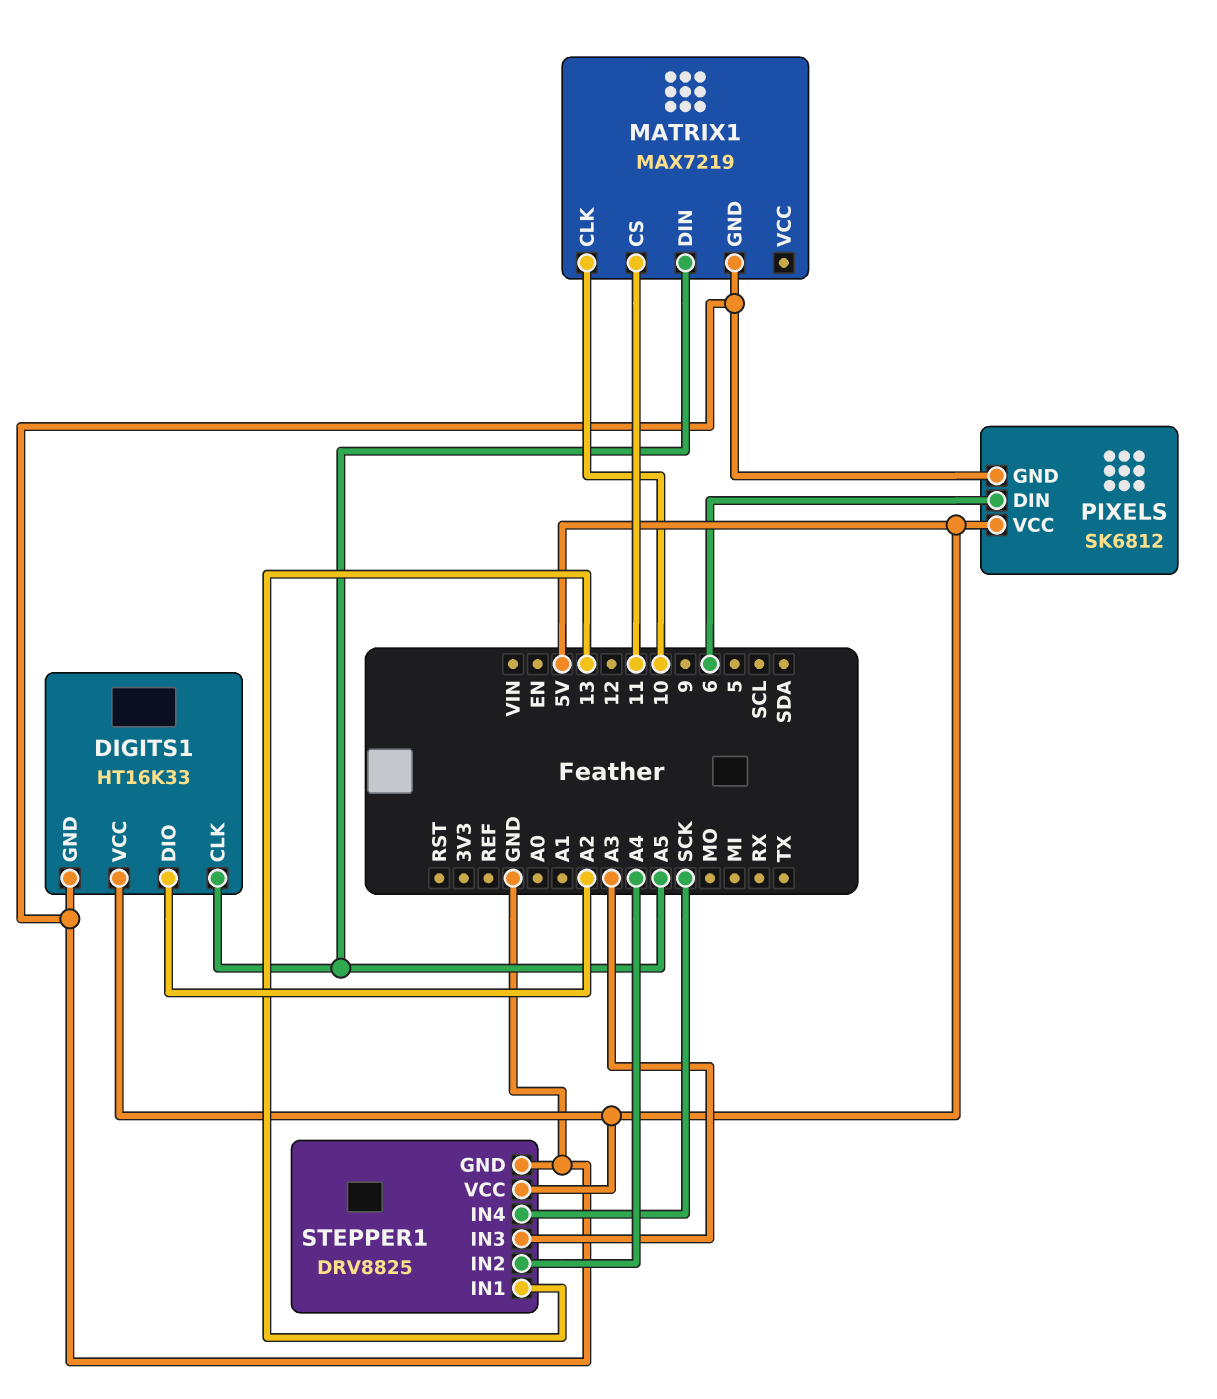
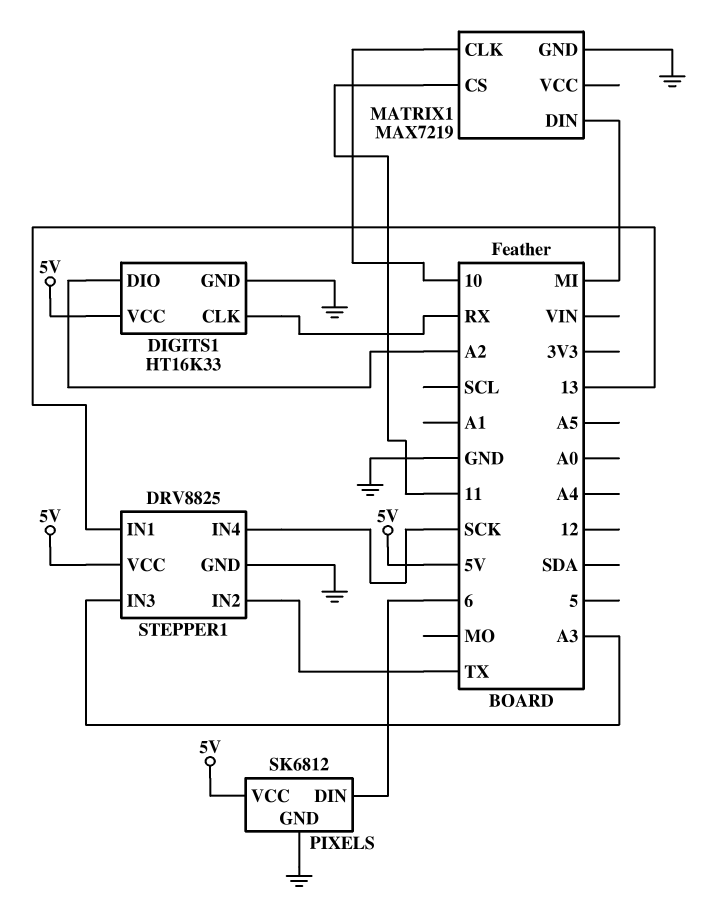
DIGITS1 pin CLK: A5 -> RX
MATRIX1 pin DIN: A5 -> MI
STEPPER1 pin IN2: A4 -> TX

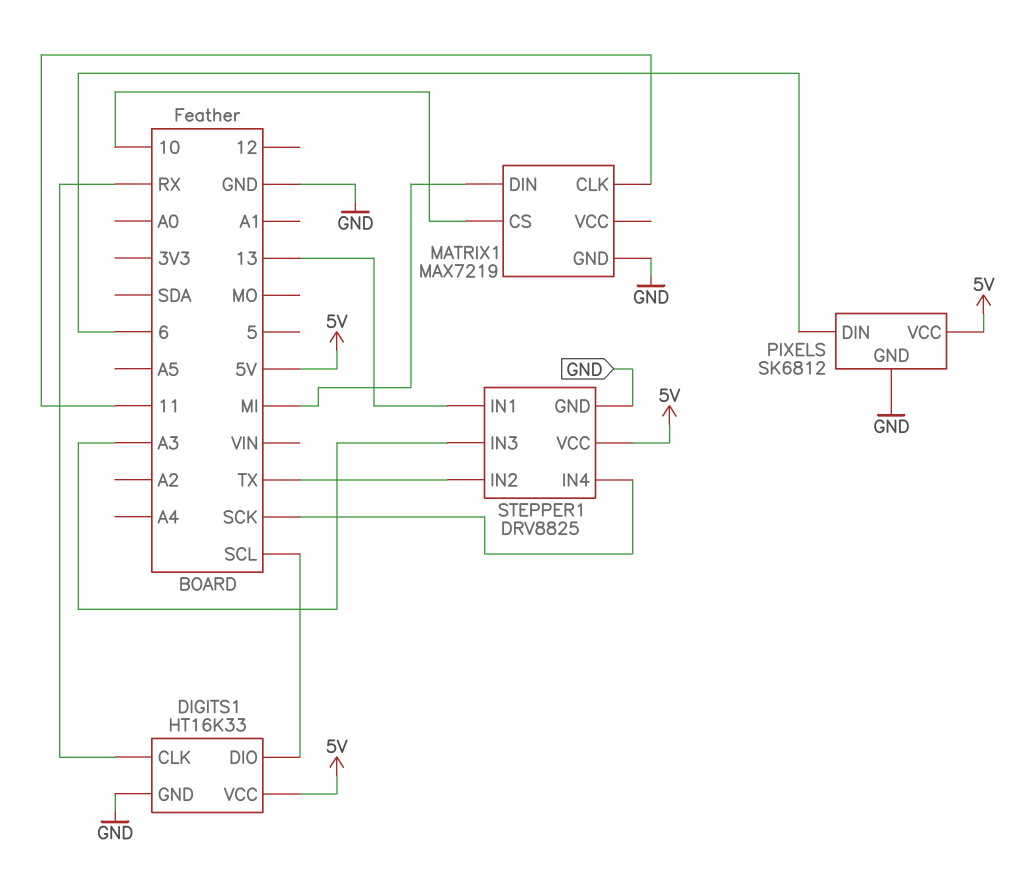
DIGITS1 pin DIO: A2 -> SCL
MATRIX1 pin CLK: 10 -> 11
MATRIX1 pin CS: 11 -> 10

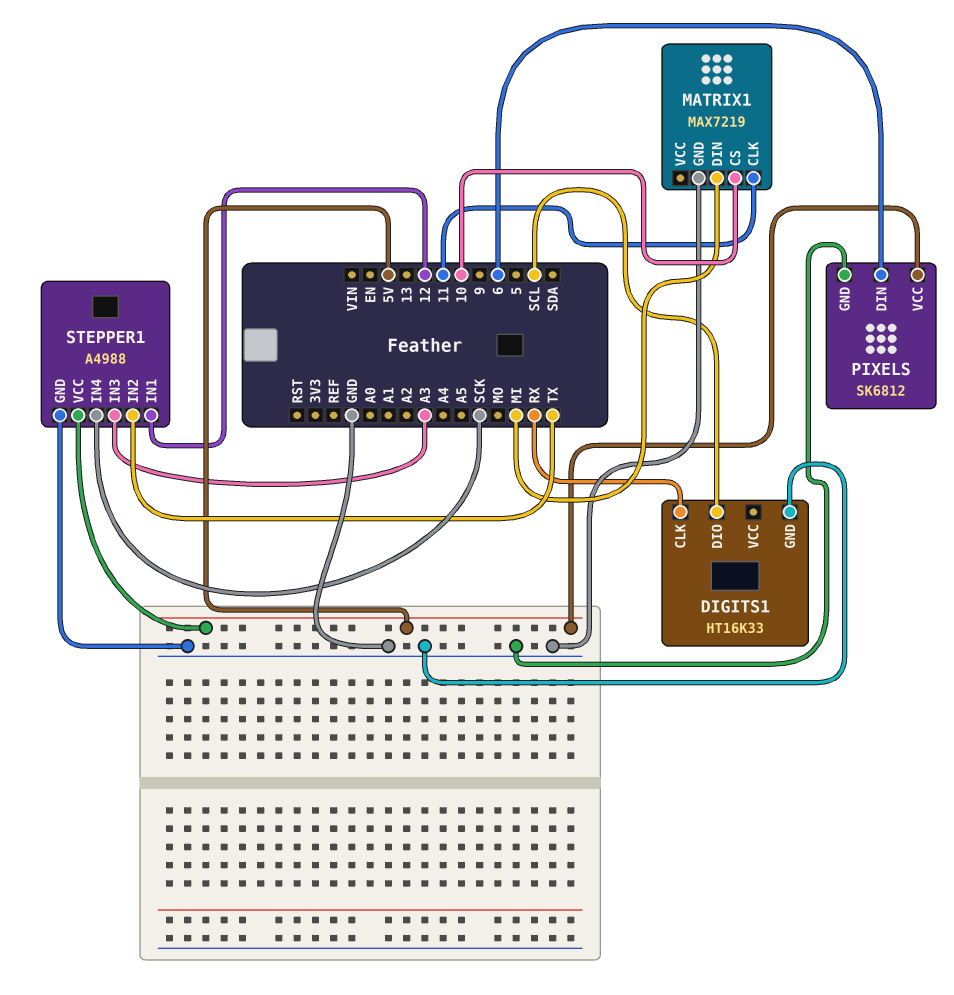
DIGITS1 pin VCC: 5V -> none
STEPPER1: DRV8825 -> A4988
STEPPER1 pin IN1: 13 -> 12

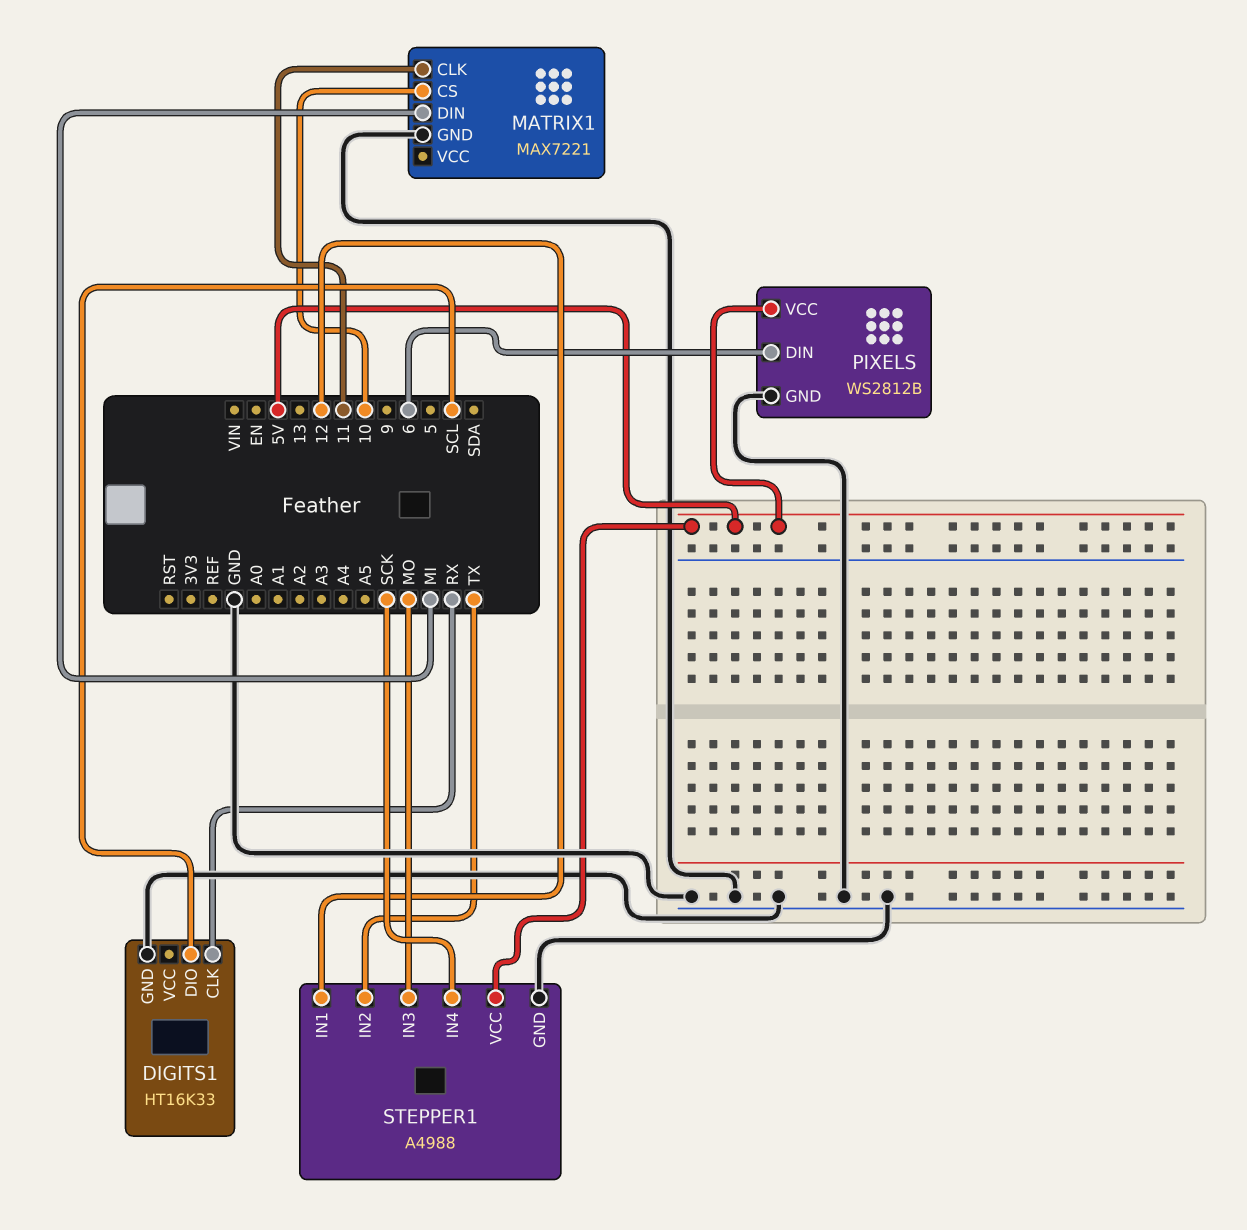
MATRIX1: MAX7219 -> MAX7221
PIXELS: SK6812 -> WS2812B
STEPPER1 pin IN3: A3 -> MO

